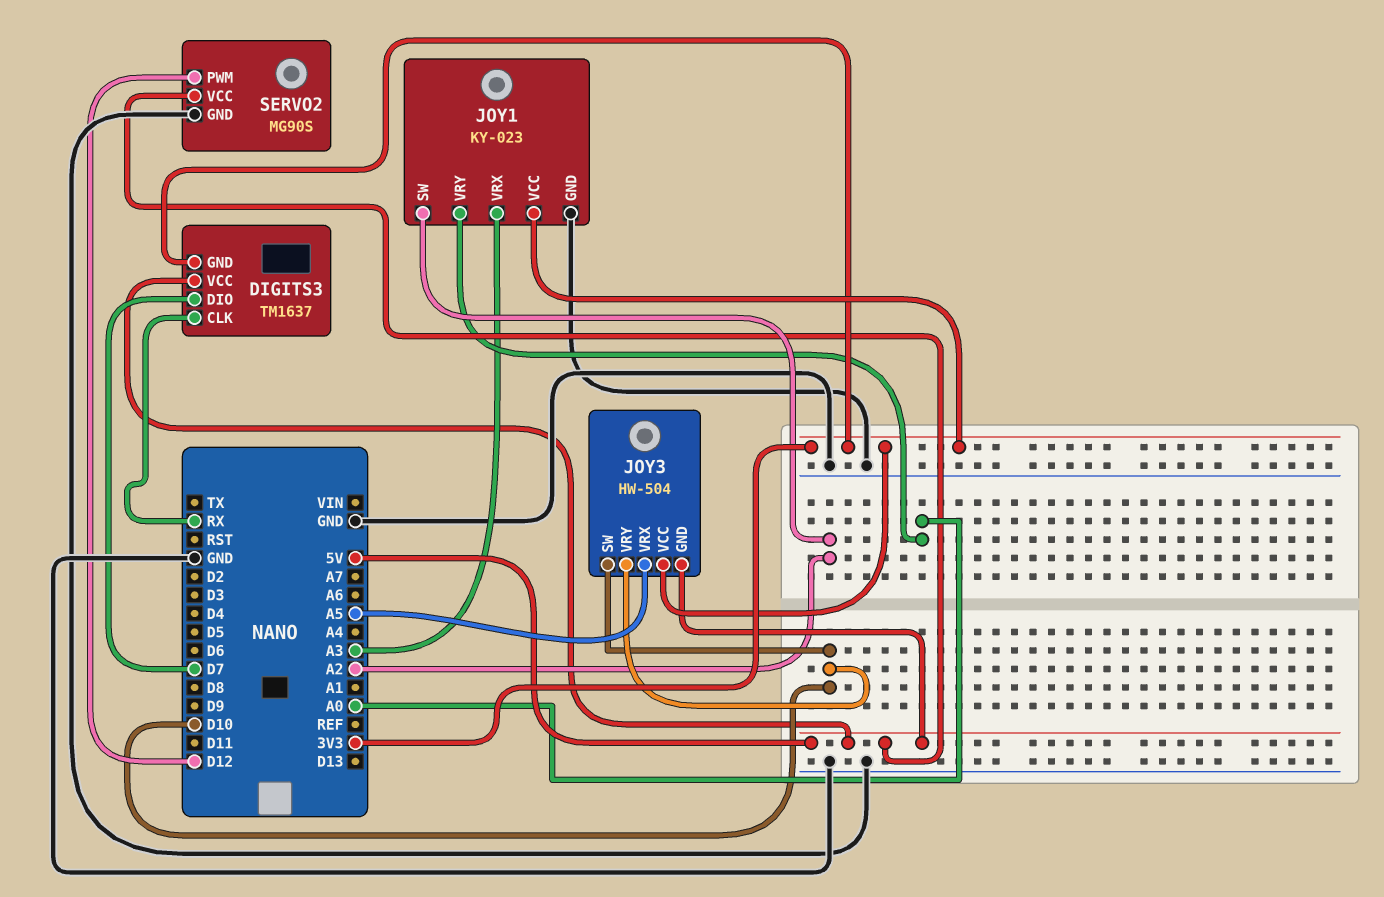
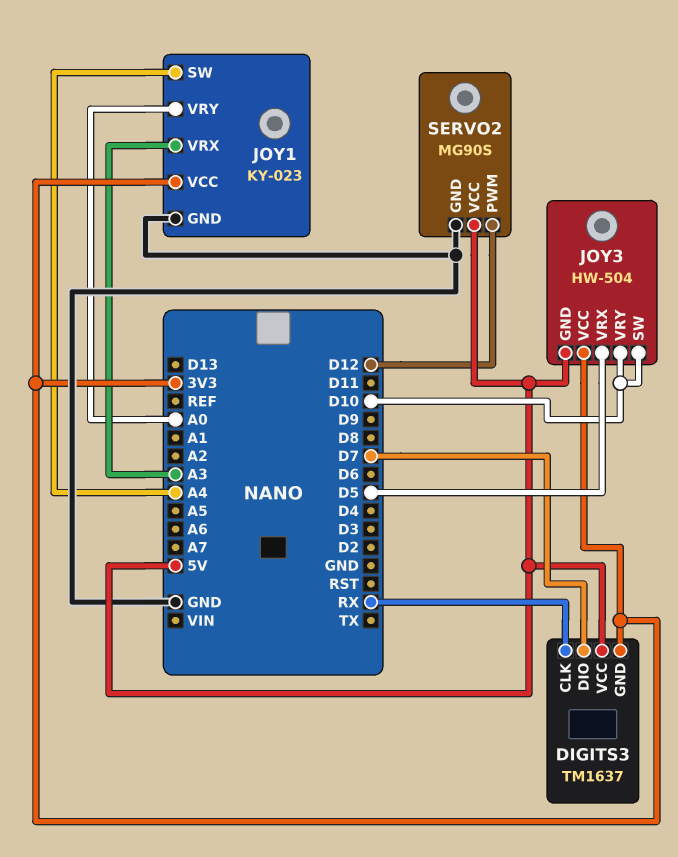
JOY1 pin SW: A2 -> A4
JOY3 pin VRX: A5 -> D5

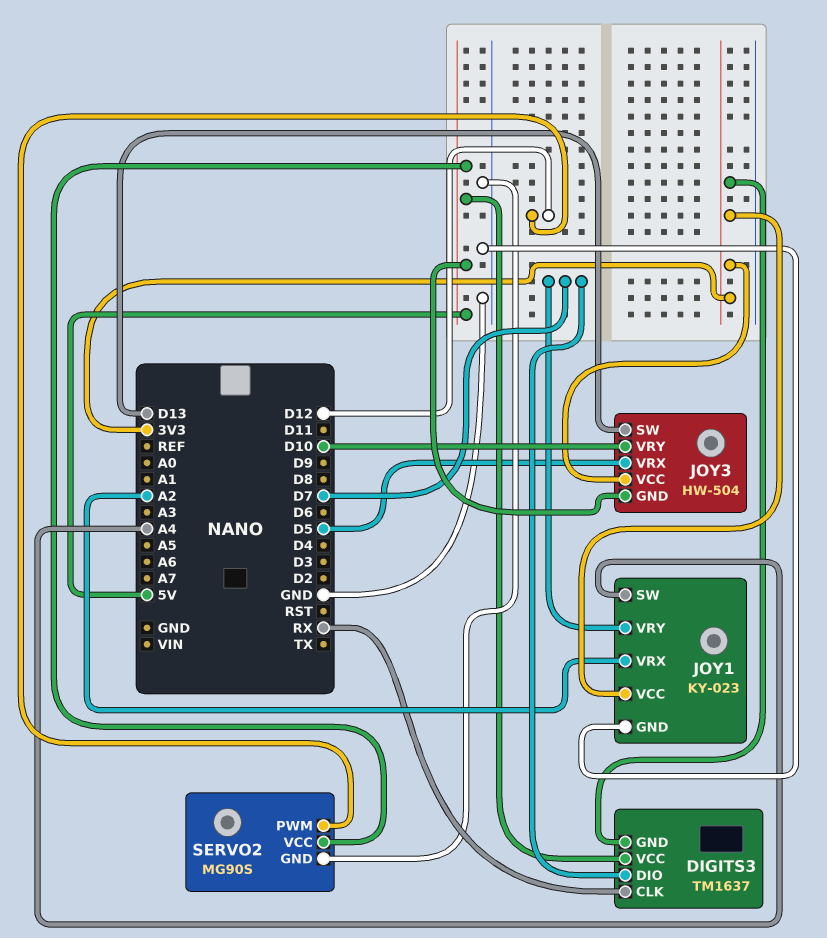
JOY1 pin VRX: A3 -> A2
JOY1 pin VRY: A0 -> D7
JOY3 pin SW: D10 -> D13

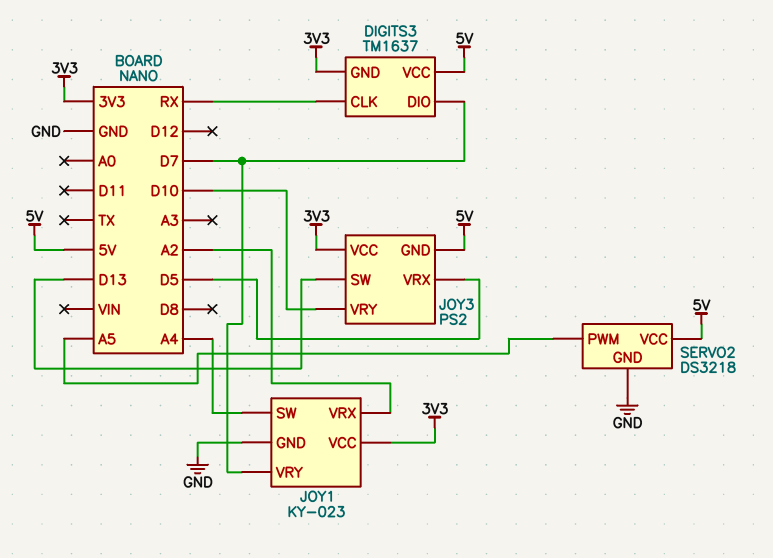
JOY3: HW-504 -> PS2
SERVO2: MG90S -> DS3218
SERVO2 pin PWM: D12 -> A5

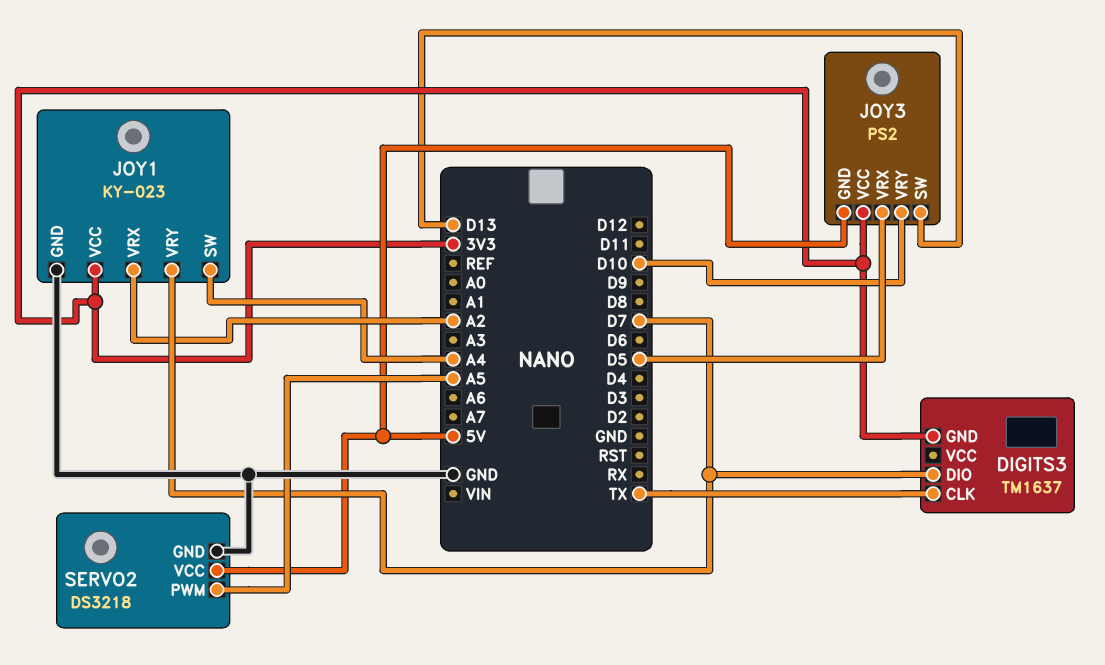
DIGITS3 pin CLK: RX -> TX
DIGITS3 pin VCC: 5V -> none

